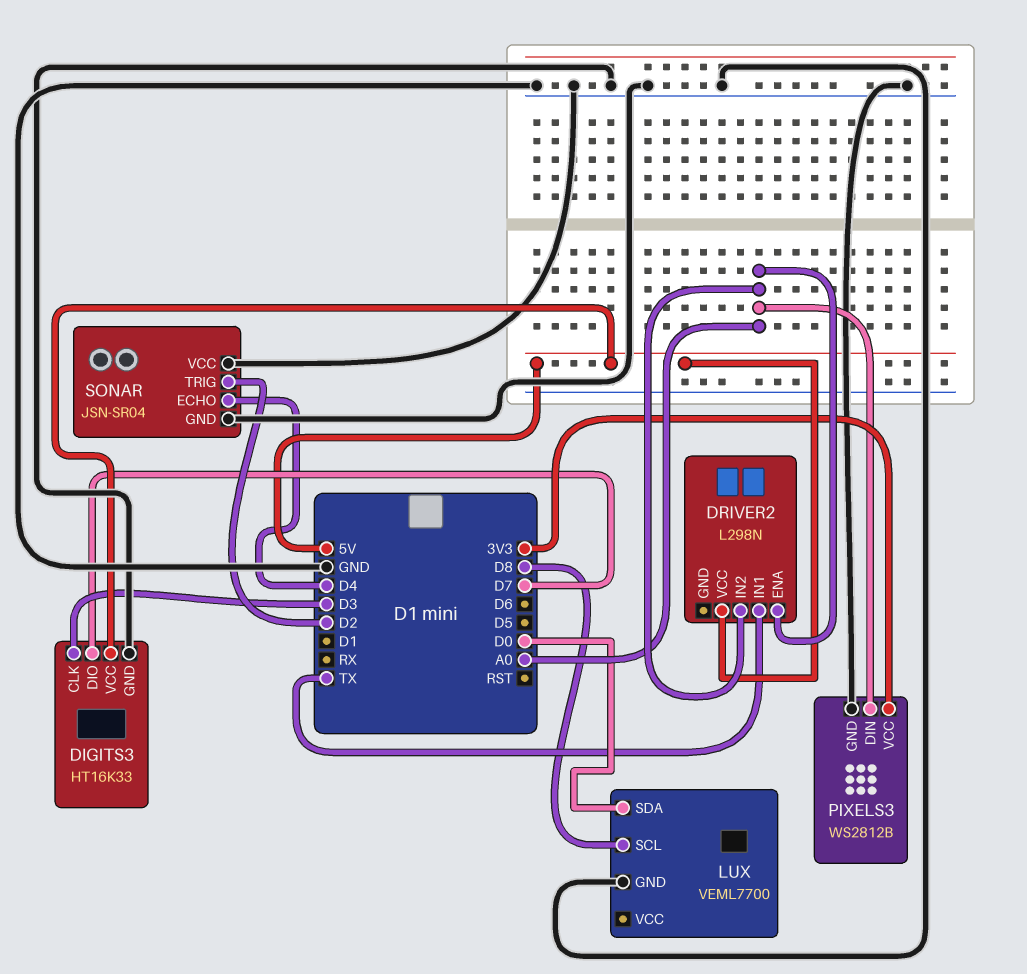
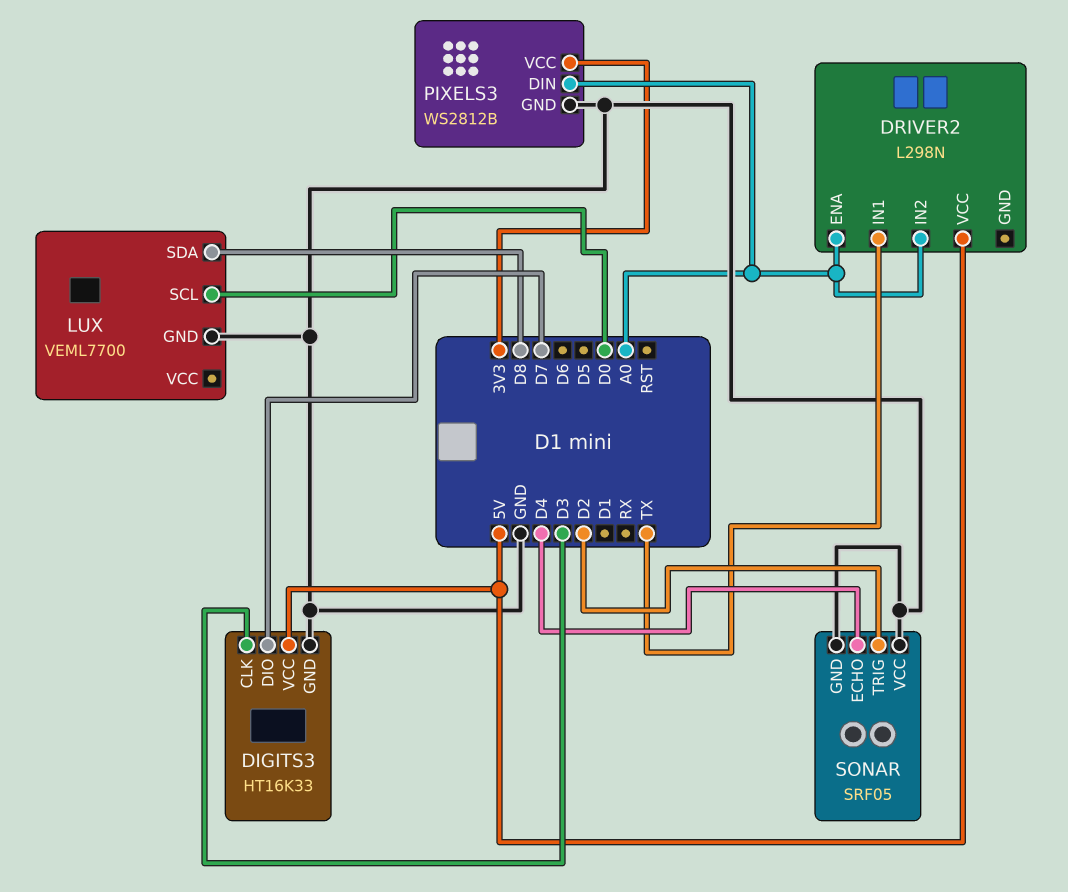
LUX pin SCL: D8 -> D0
LUX pin SDA: D0 -> D8
SONAR: JSN-SR04 -> SRF05

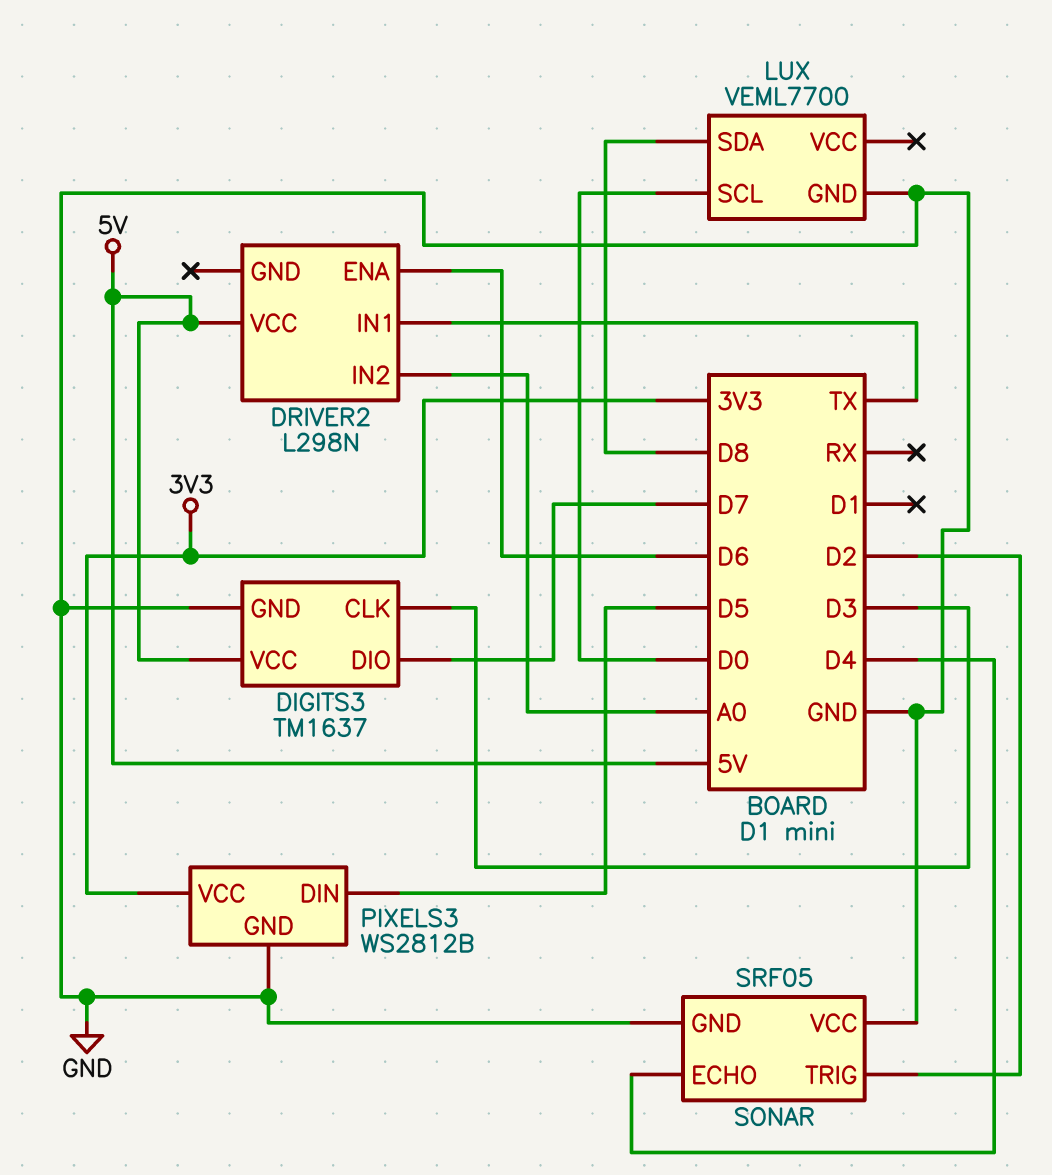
DIGITS3: HT16K33 -> TM1637
DRIVER2 pin ENA: A0 -> D6
PIXELS3 pin DIN: A0 -> D5

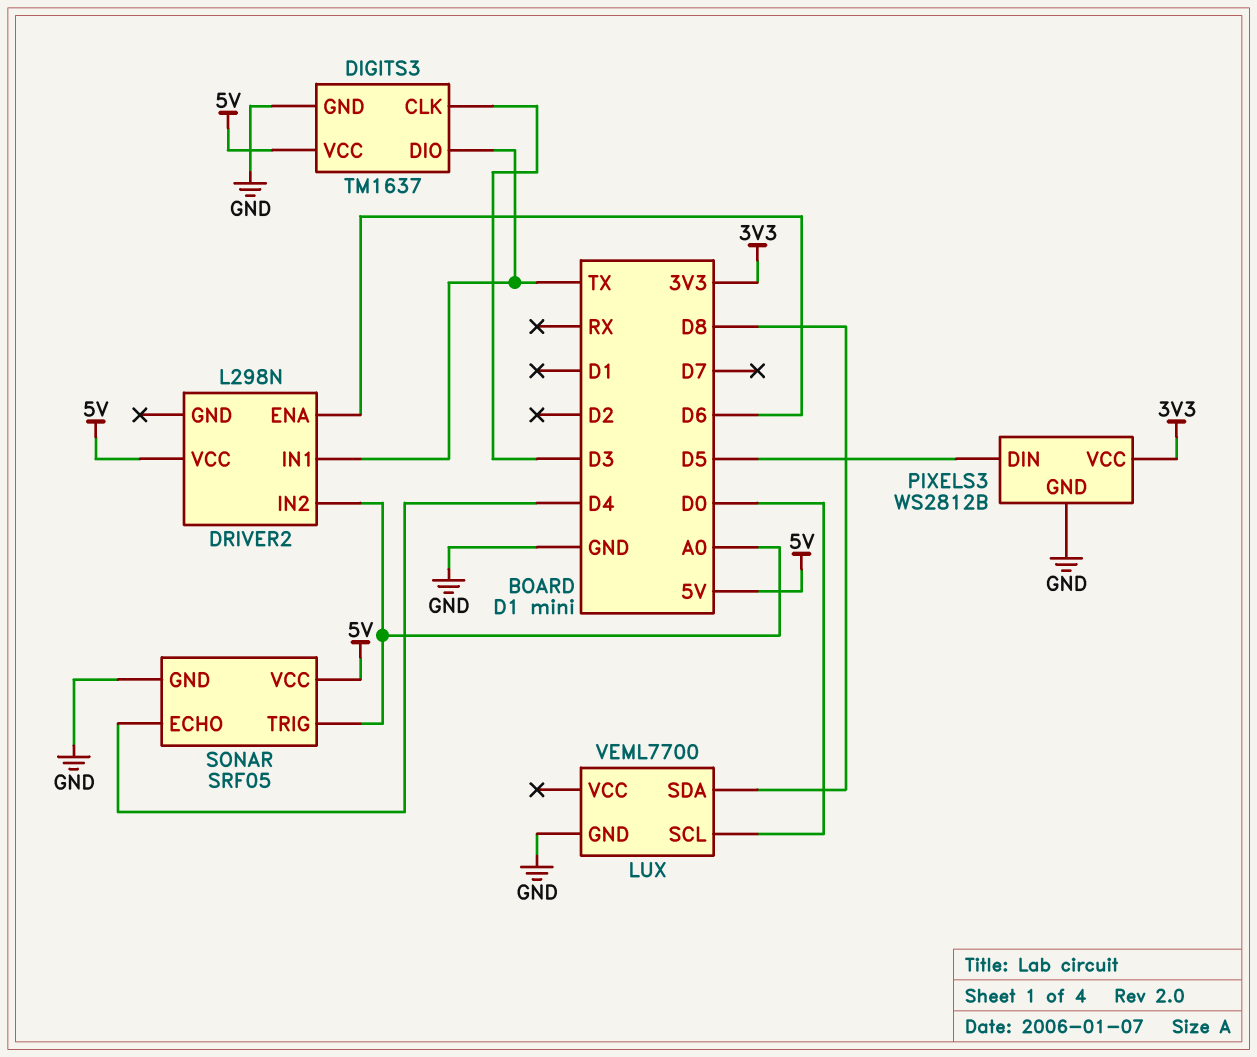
DIGITS3 pin DIO: D7 -> TX
SONAR pin TRIG: D2 -> A0
SONAR pin VCC: GND -> 5V

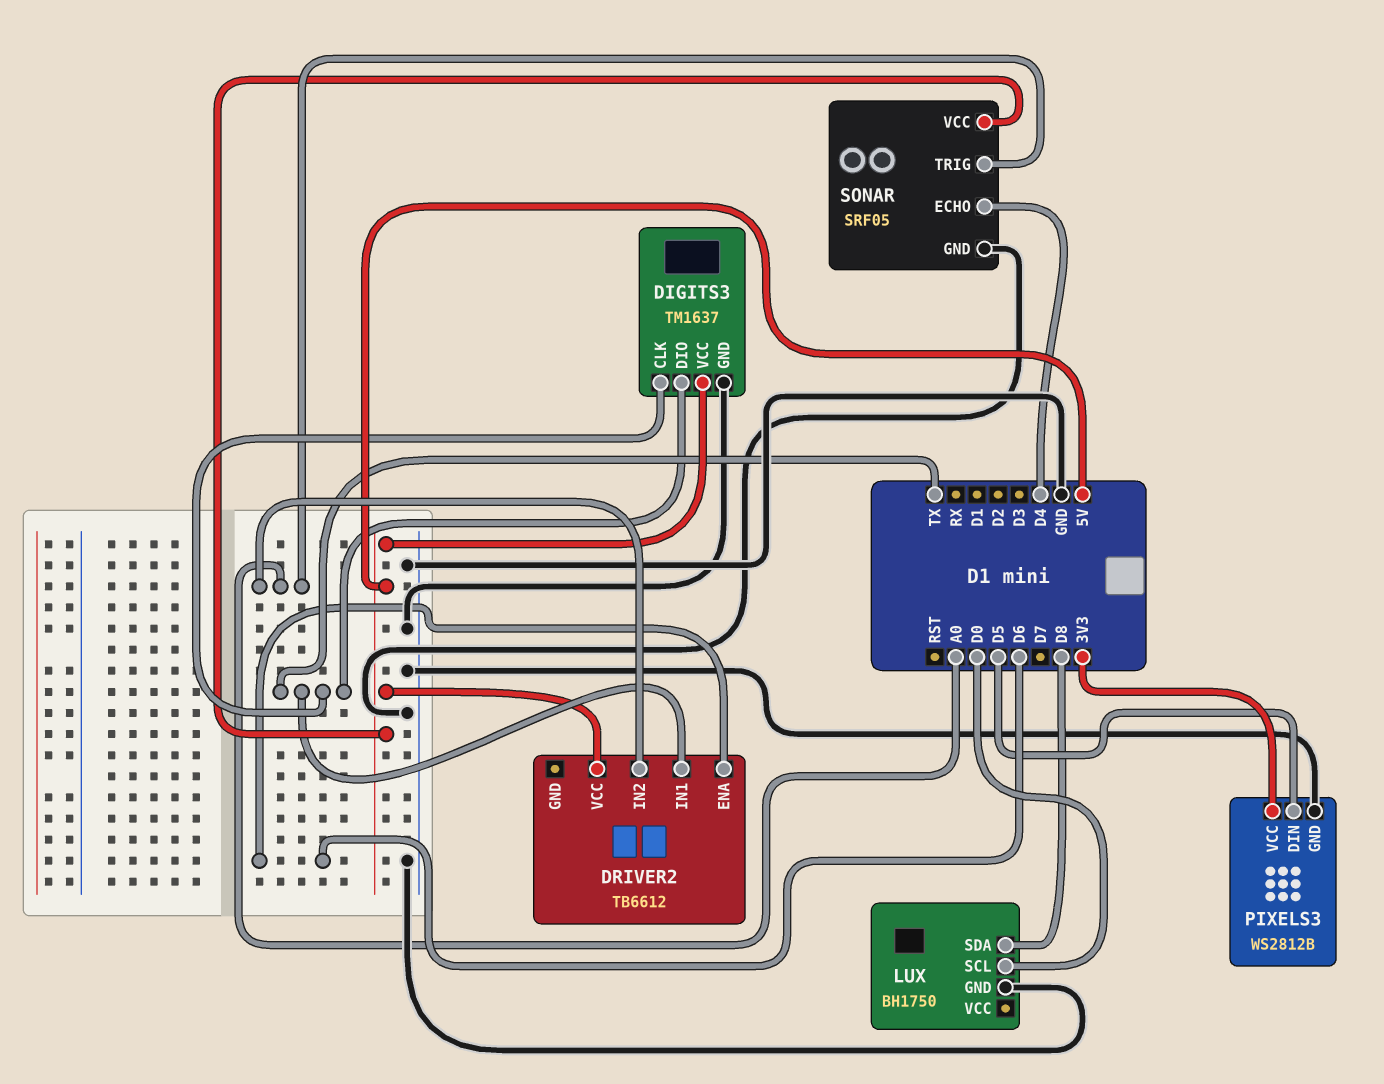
DIGITS3 pin CLK: D3 -> TX
DRIVER2: L298N -> TB6612
LUX: VEML7700 -> BH1750

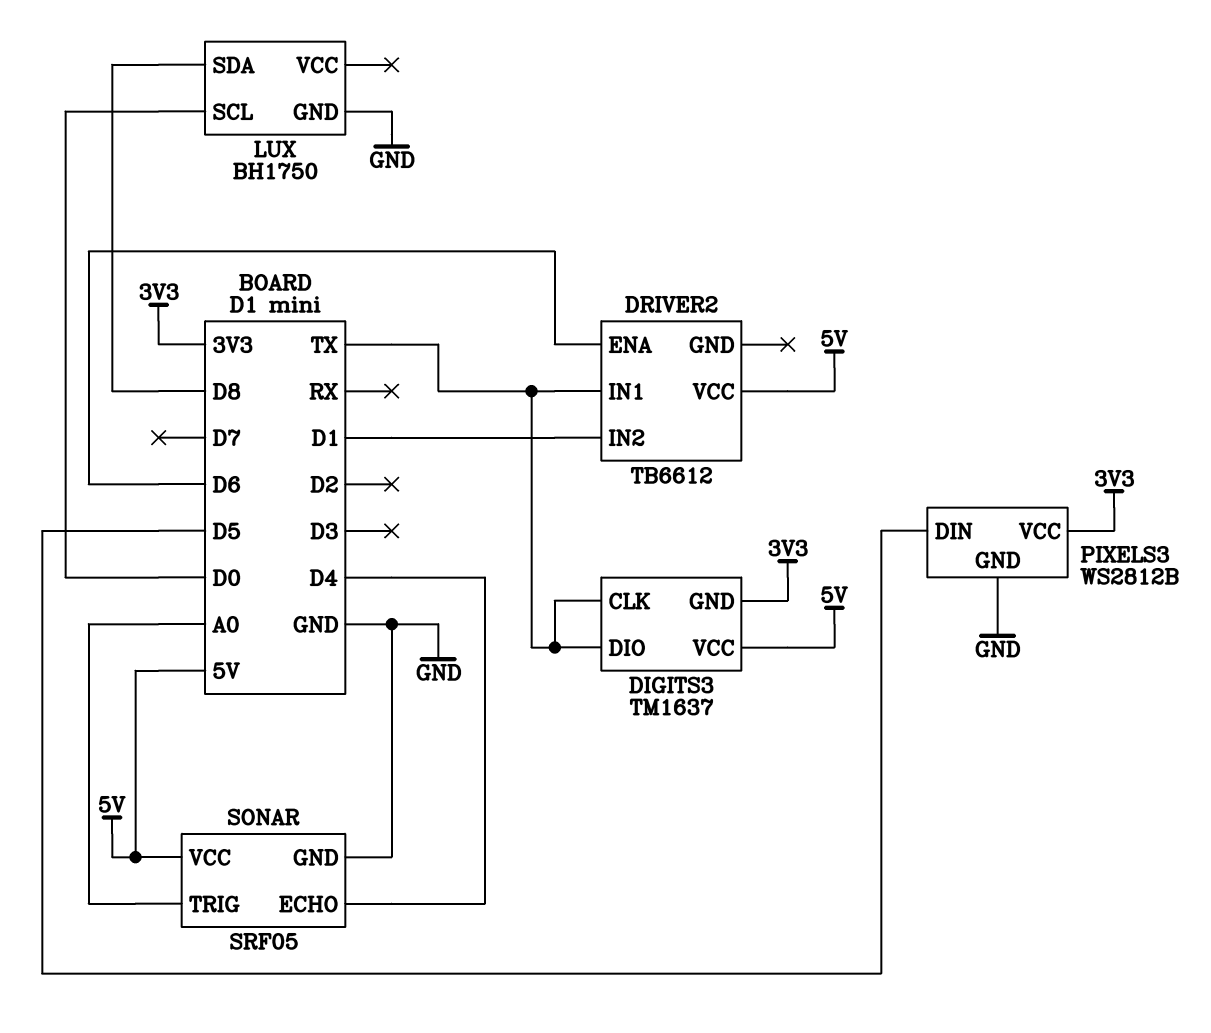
DIGITS3 pin GND: GND -> 3V3
DRIVER2 pin IN2: A0 -> D1

